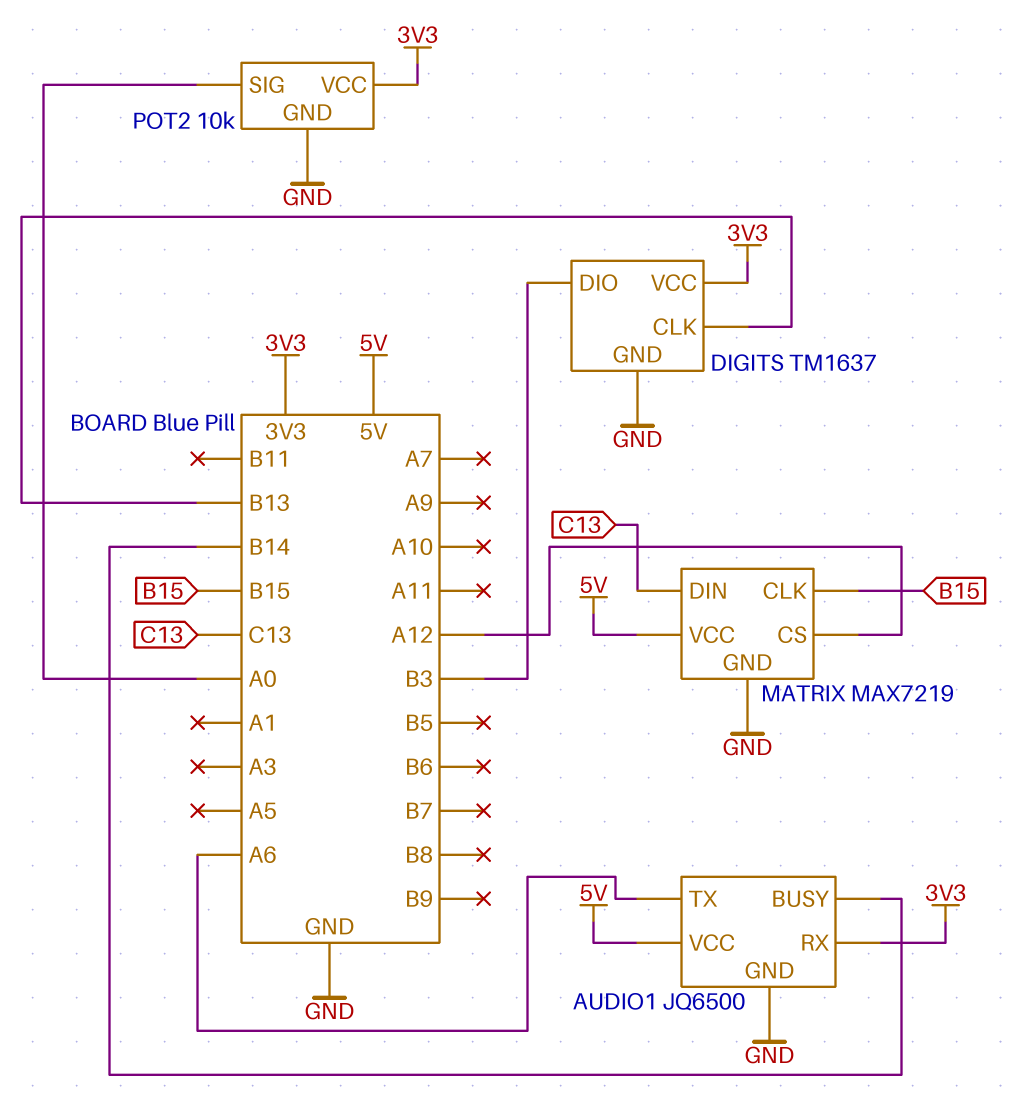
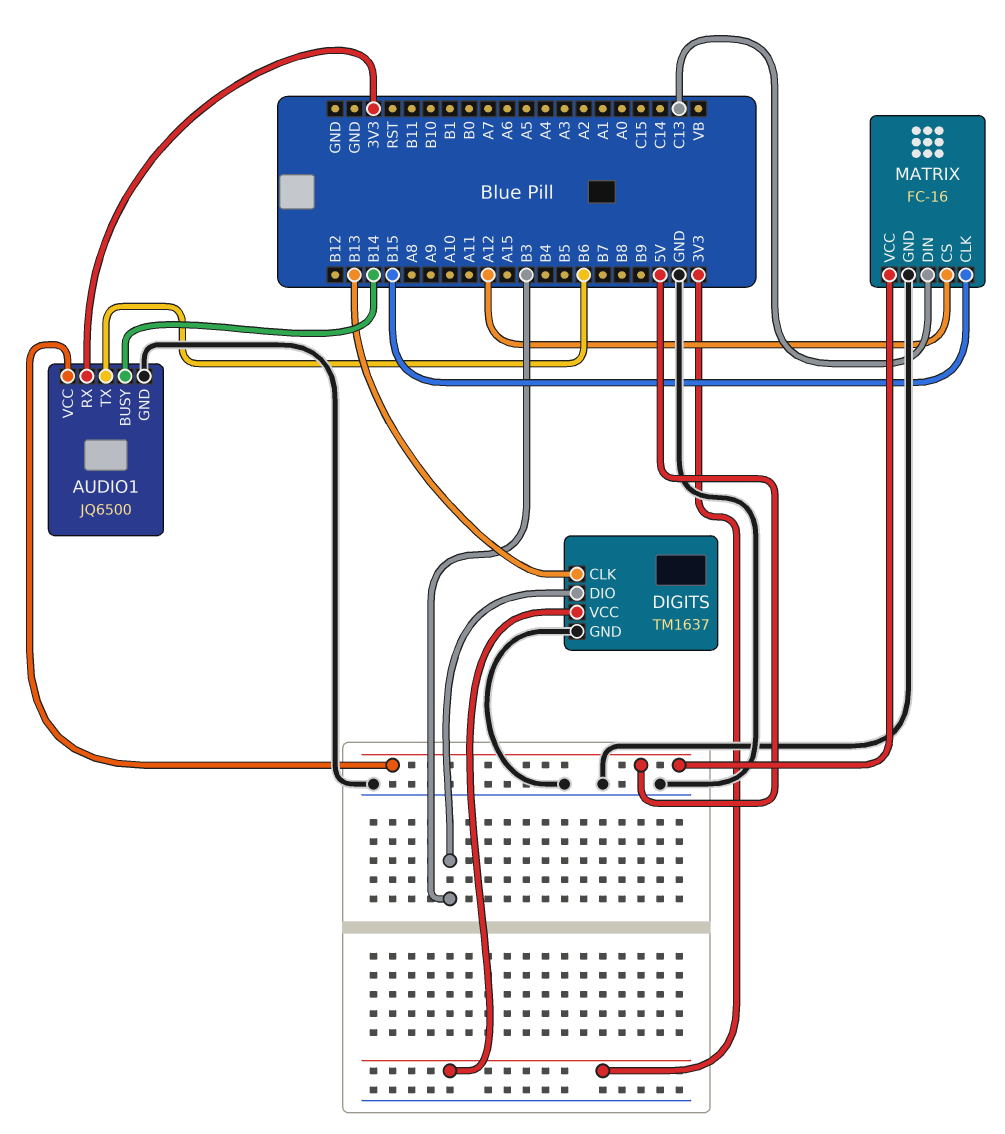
AUDIO1 pin TX: A6 -> B6
MATRIX: MAX7219 -> FC-16
POT2: 10k -> none
POT2 pin GND: GND -> none
POT2 pin SIG: A0 -> none
POT2 pin VCC: 3V3 -> none

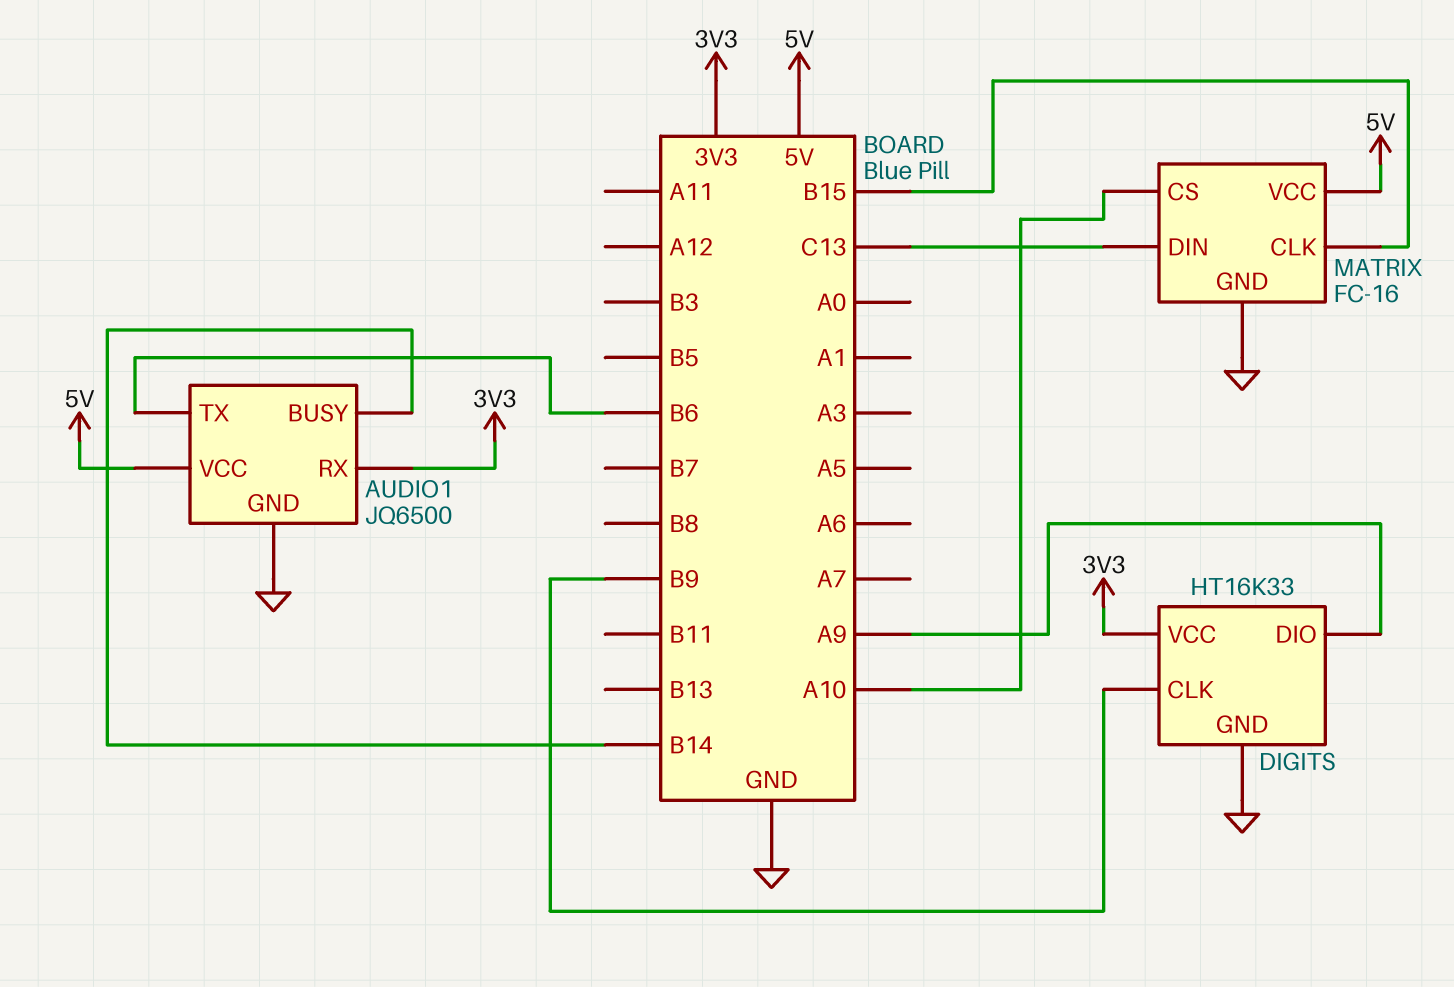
DIGITS: TM1637 -> HT16K33
DIGITS pin CLK: B13 -> B9
DIGITS pin DIO: B3 -> A9
MATRIX pin CS: A12 -> A10

